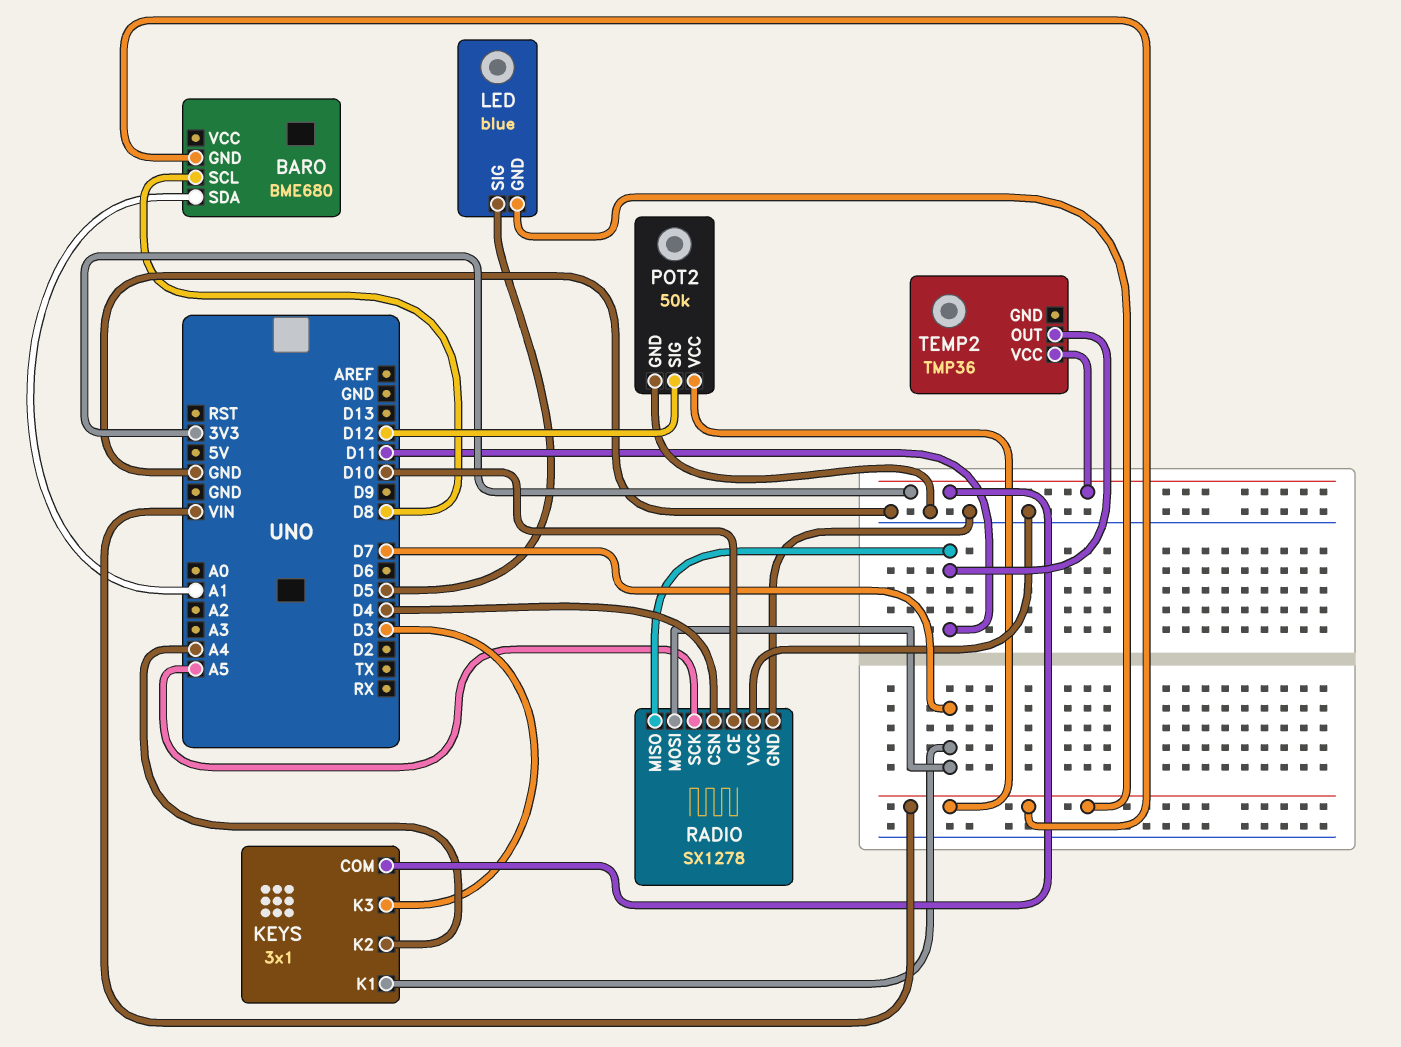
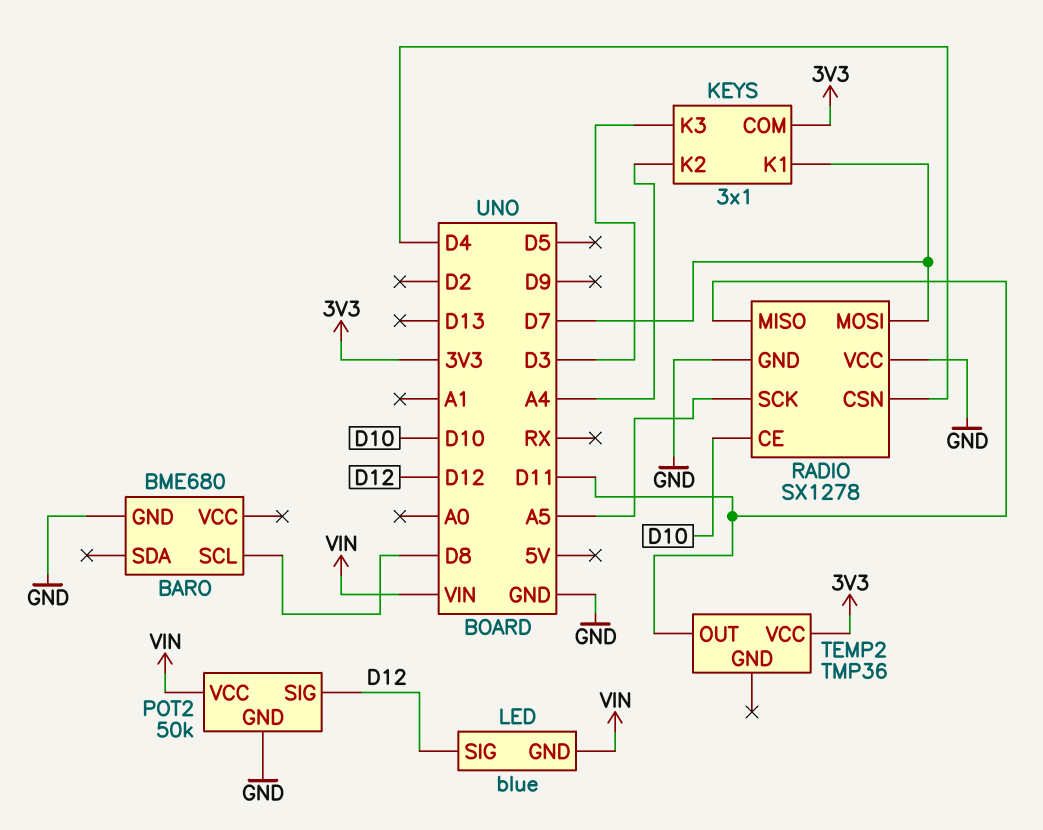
BARO pin GND: VIN -> GND
BARO pin SDA: A1 -> none
LED pin SIG: D5 -> D12

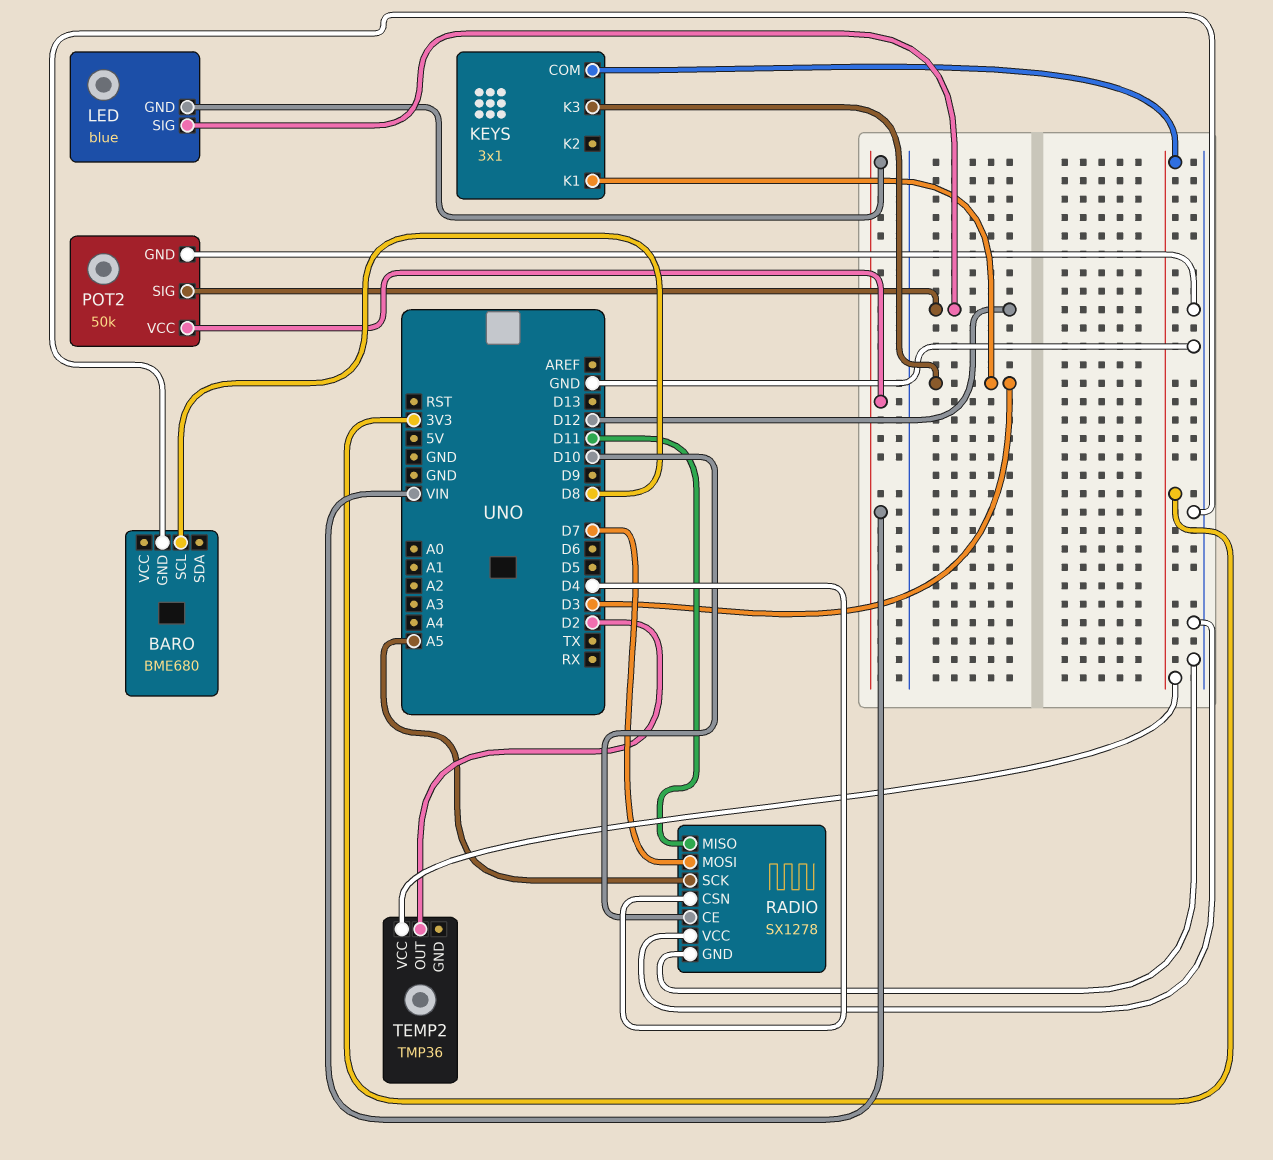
KEYS pin K1: D7 -> D3
KEYS pin K2: A4 -> none
TEMP2 pin OUT: D11 -> D2

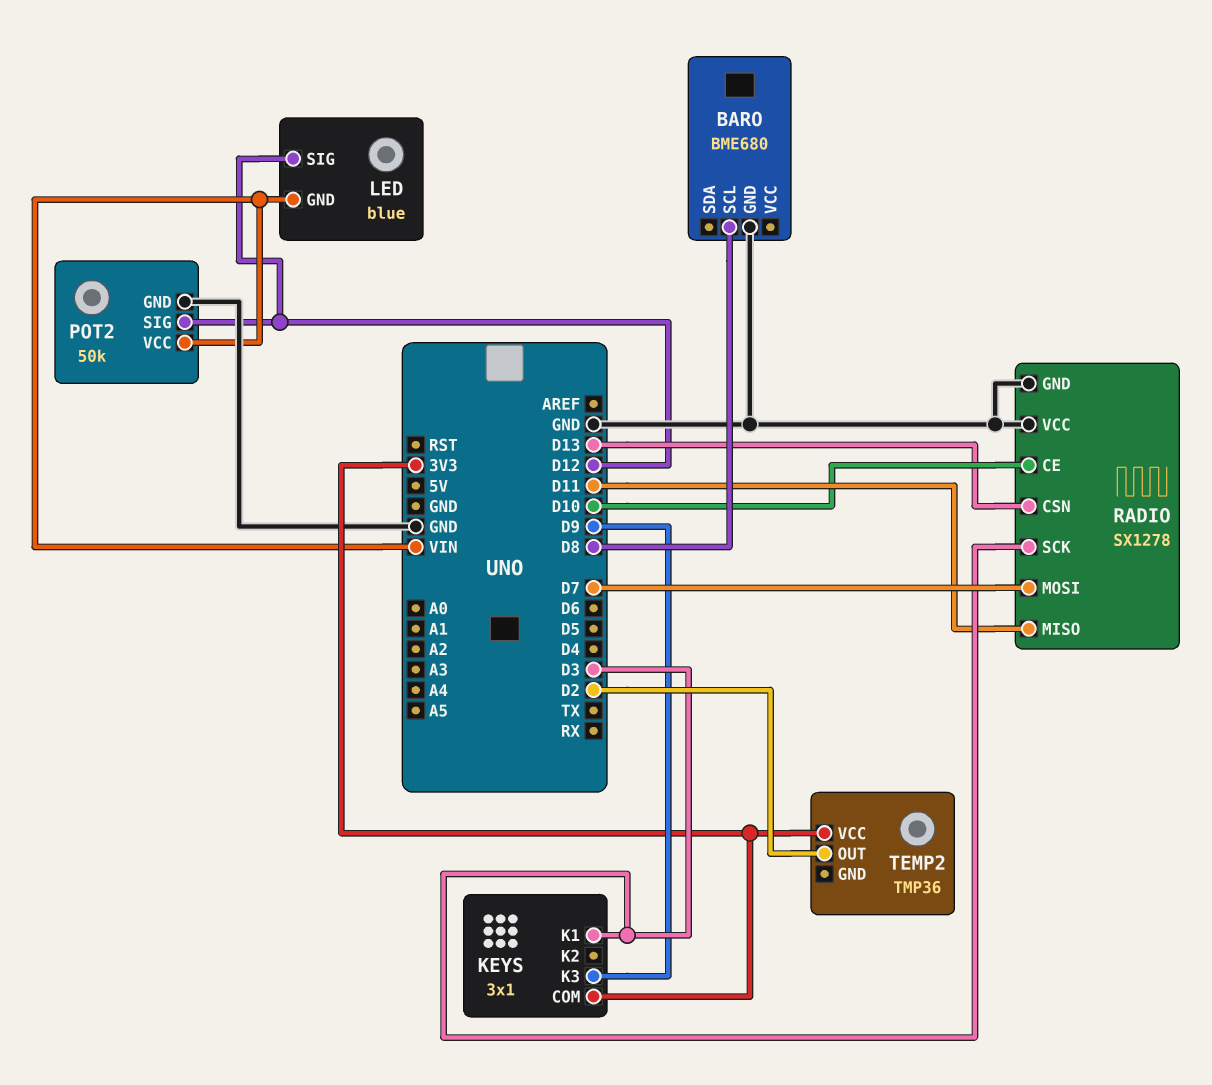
KEYS pin K3: D3 -> D9
RADIO pin CSN: D4 -> D13
RADIO pin SCK: A5 -> D3

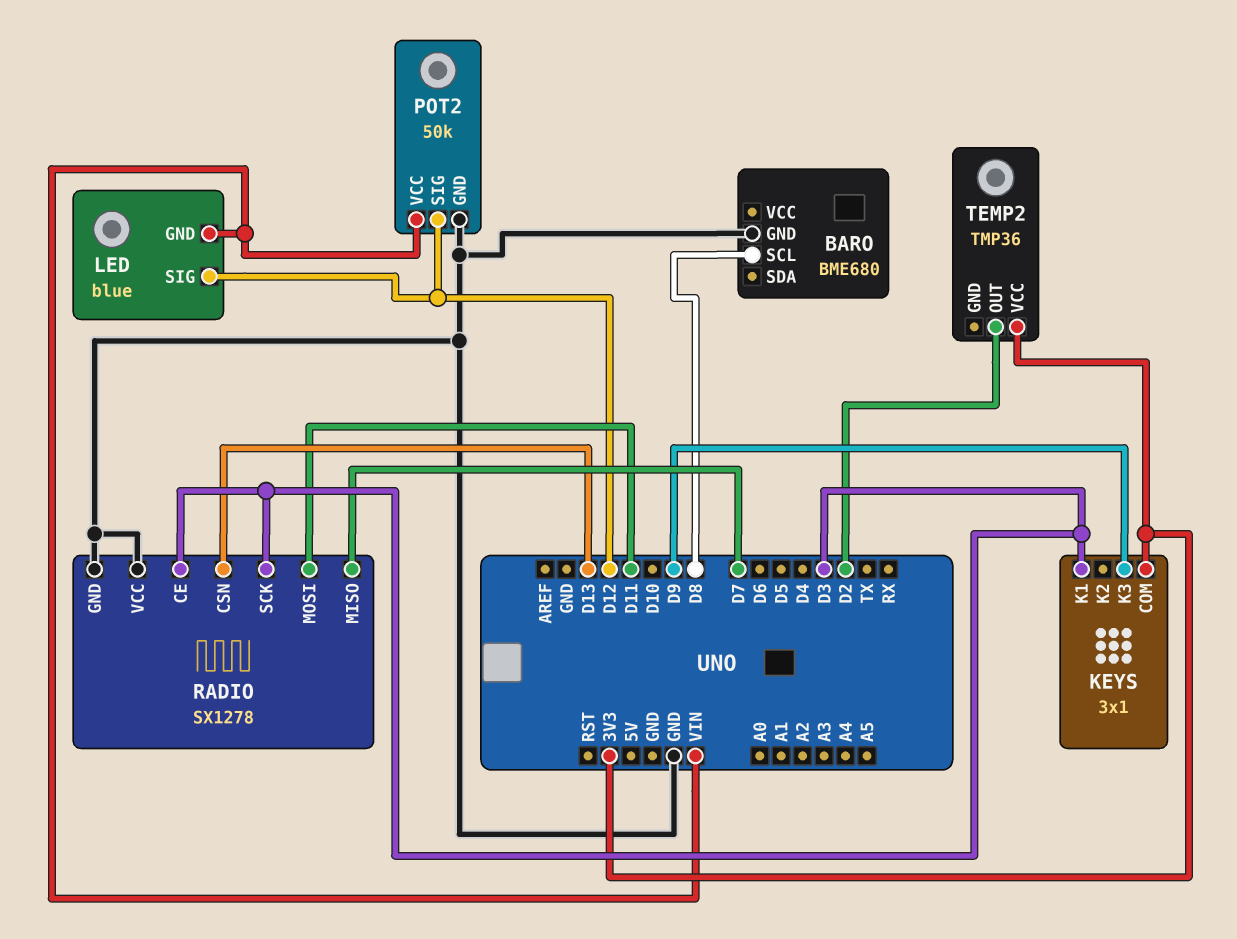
RADIO pin CE: D10 -> D3
RADIO pin MISO: D11 -> D7
RADIO pin MOSI: D7 -> D11

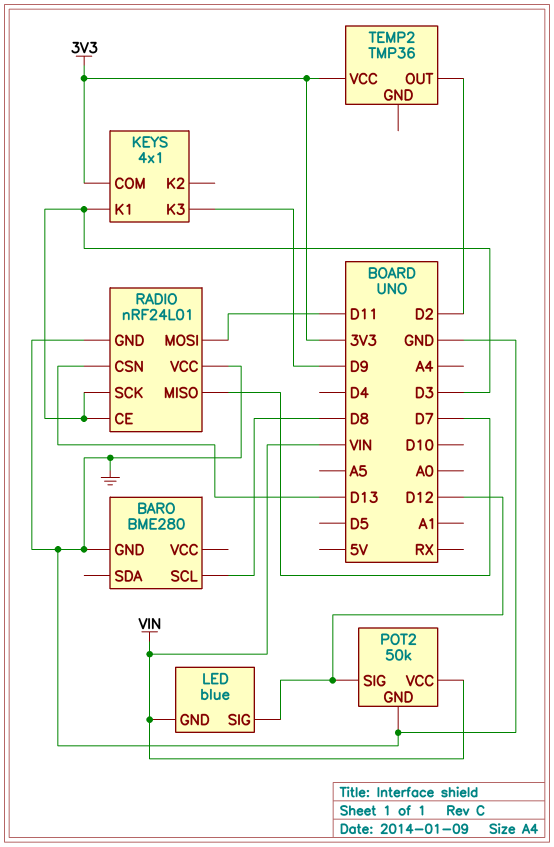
BARO: BME680 -> BME280
KEYS: 3x1 -> 4x1
RADIO: SX1278 -> nRF24L01

